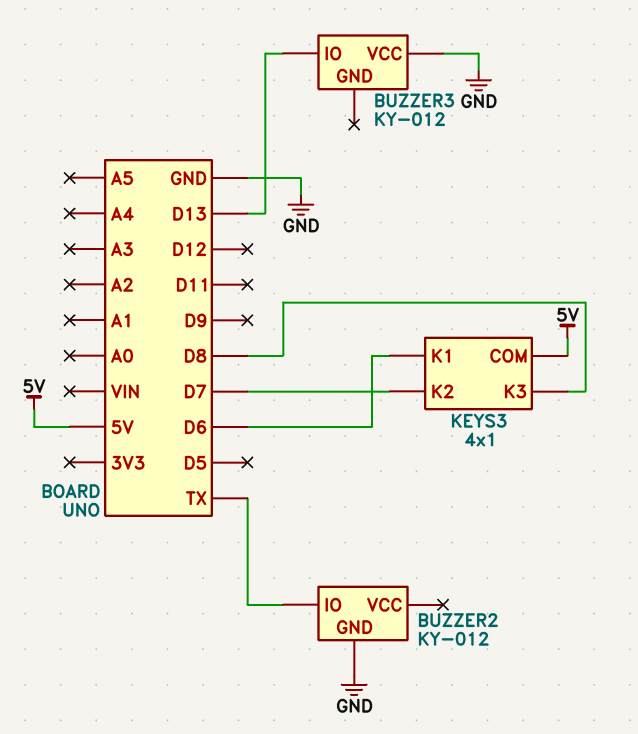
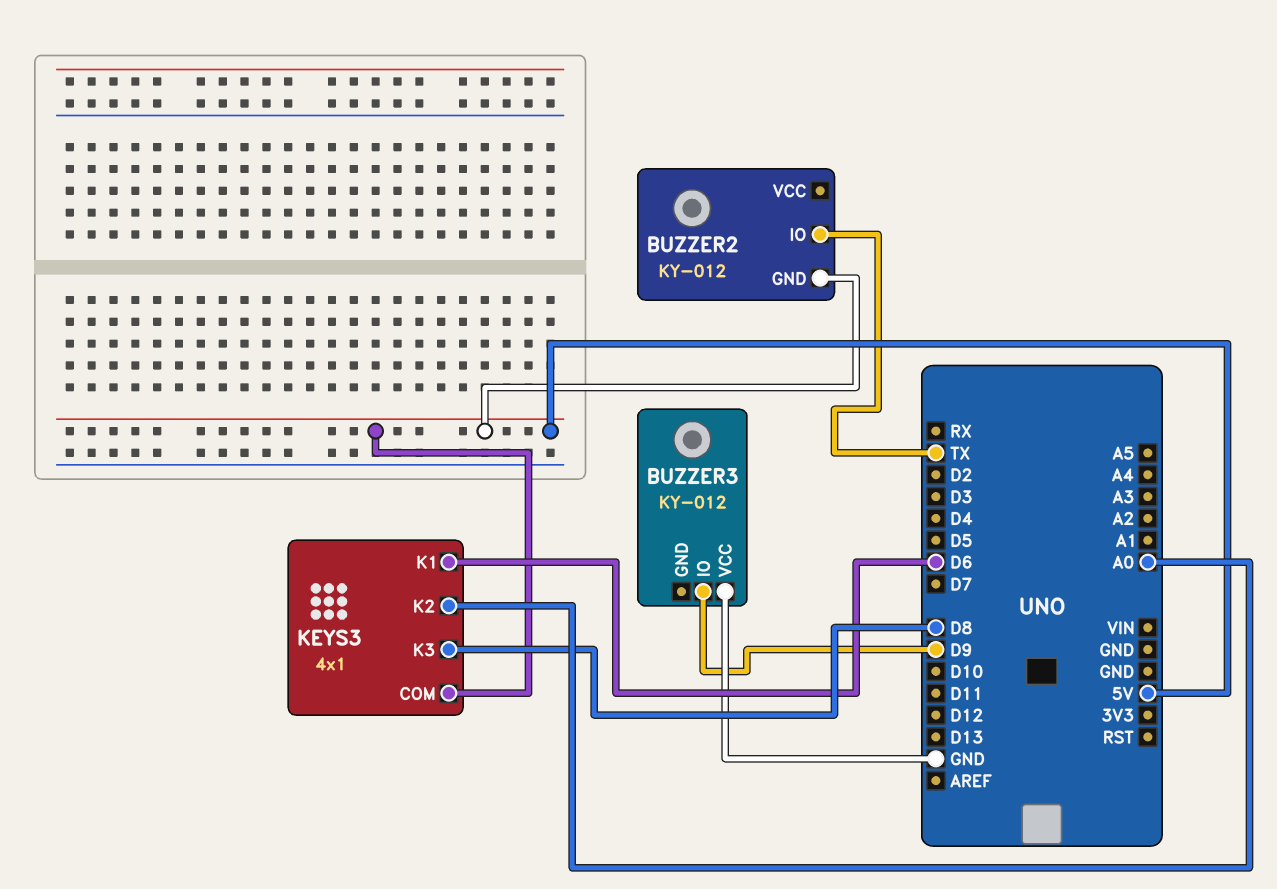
BUZZER2 pin GND: GND -> 5V
BUZZER3 pin IO: D13 -> D9
KEYS3 pin K2: D7 -> A0

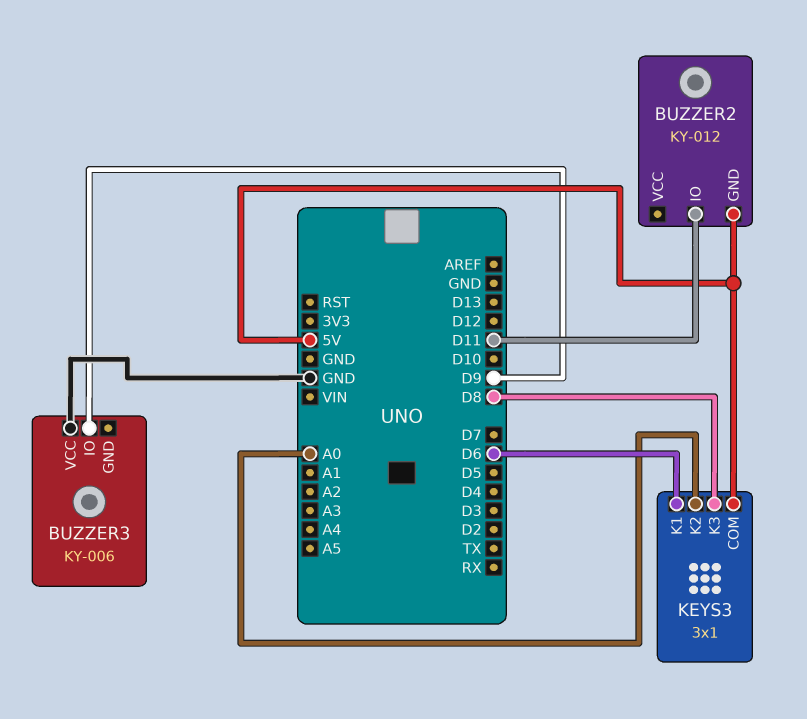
BUZZER2 pin IO: TX -> D11
BUZZER3: KY-012 -> KY-006
KEYS3: 4x1 -> 3x1

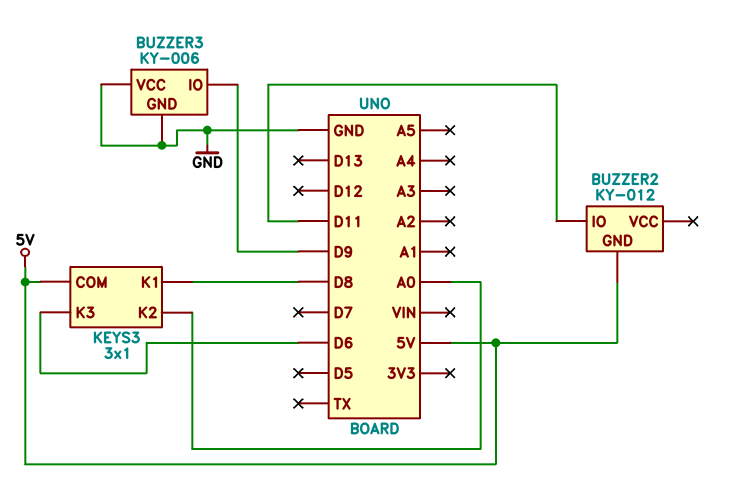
BUZZER3 pin GND: none -> GND
KEYS3 pin K1: D6 -> D8
KEYS3 pin K3: D8 -> D6

